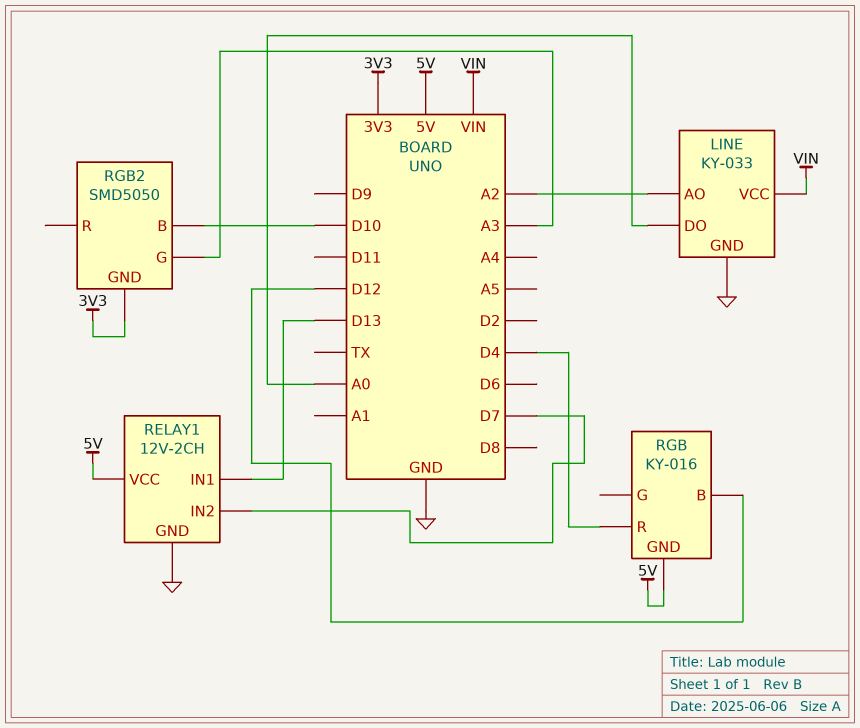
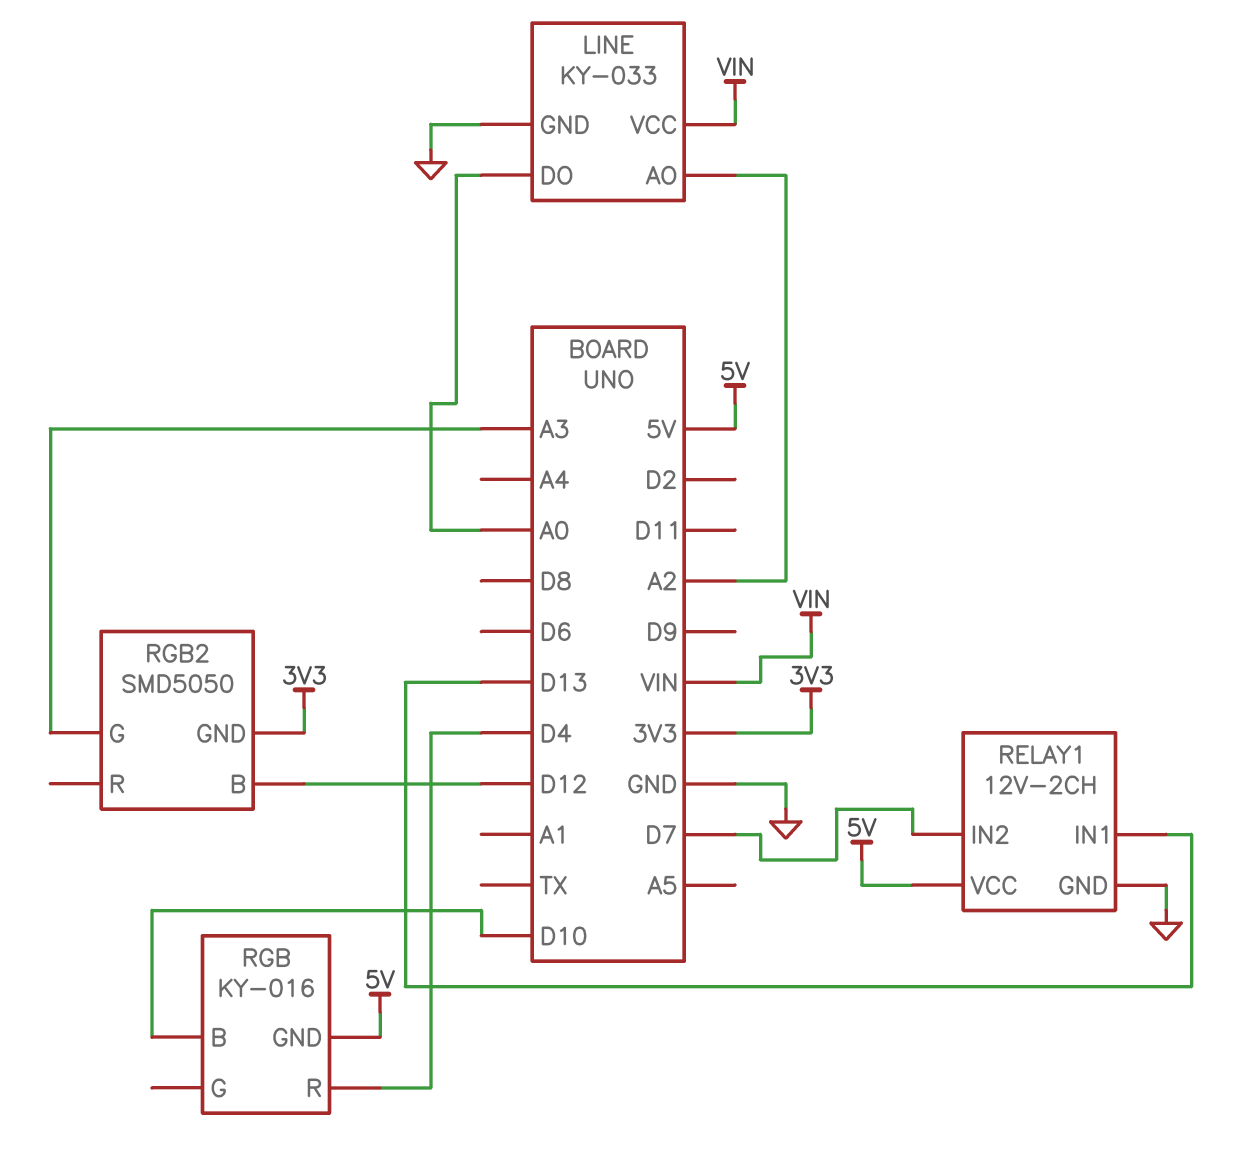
RGB pin B: D12 -> D10
RGB2 pin B: D10 -> D12

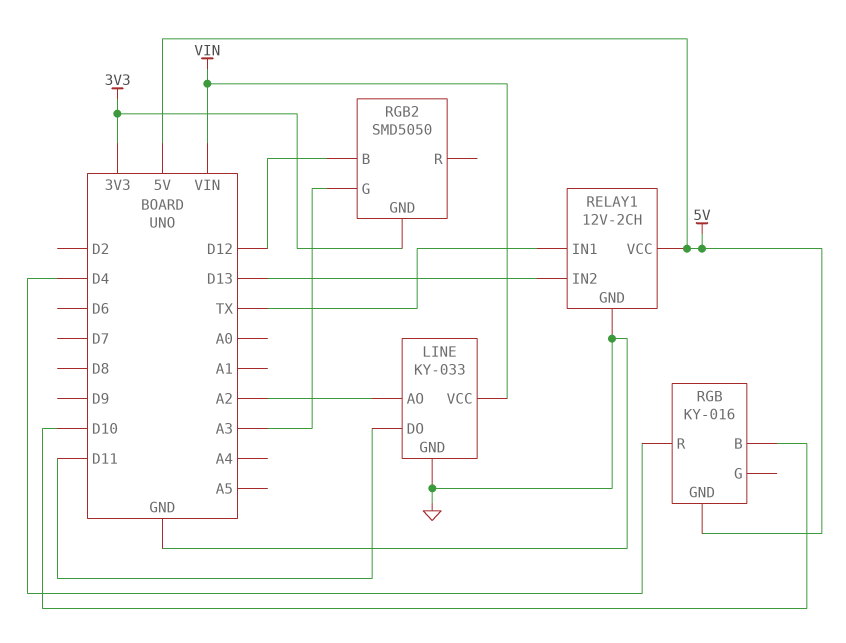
LINE pin DO: A0 -> D11
RELAY1 pin IN1: D13 -> TX
RELAY1 pin IN2: D7 -> D13

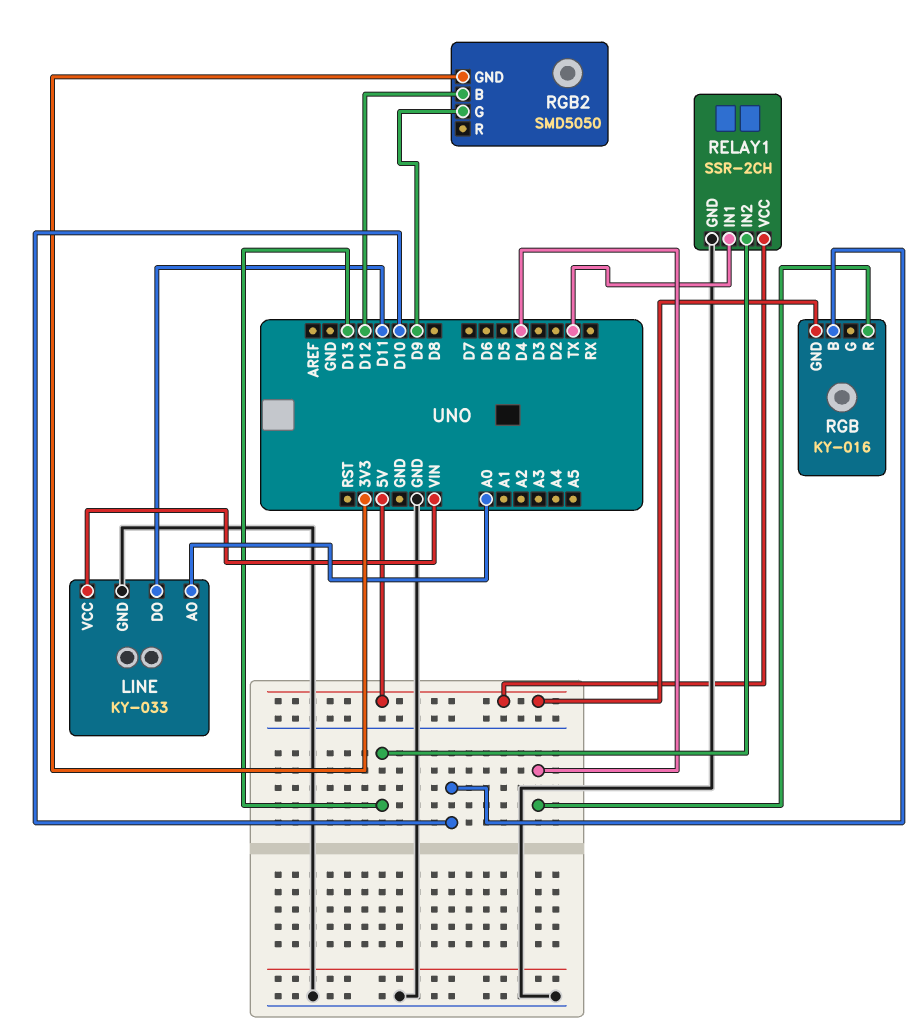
LINE pin AO: A2 -> A0
RELAY1: 12V-2CH -> SSR-2CH
RGB2 pin G: A3 -> D9

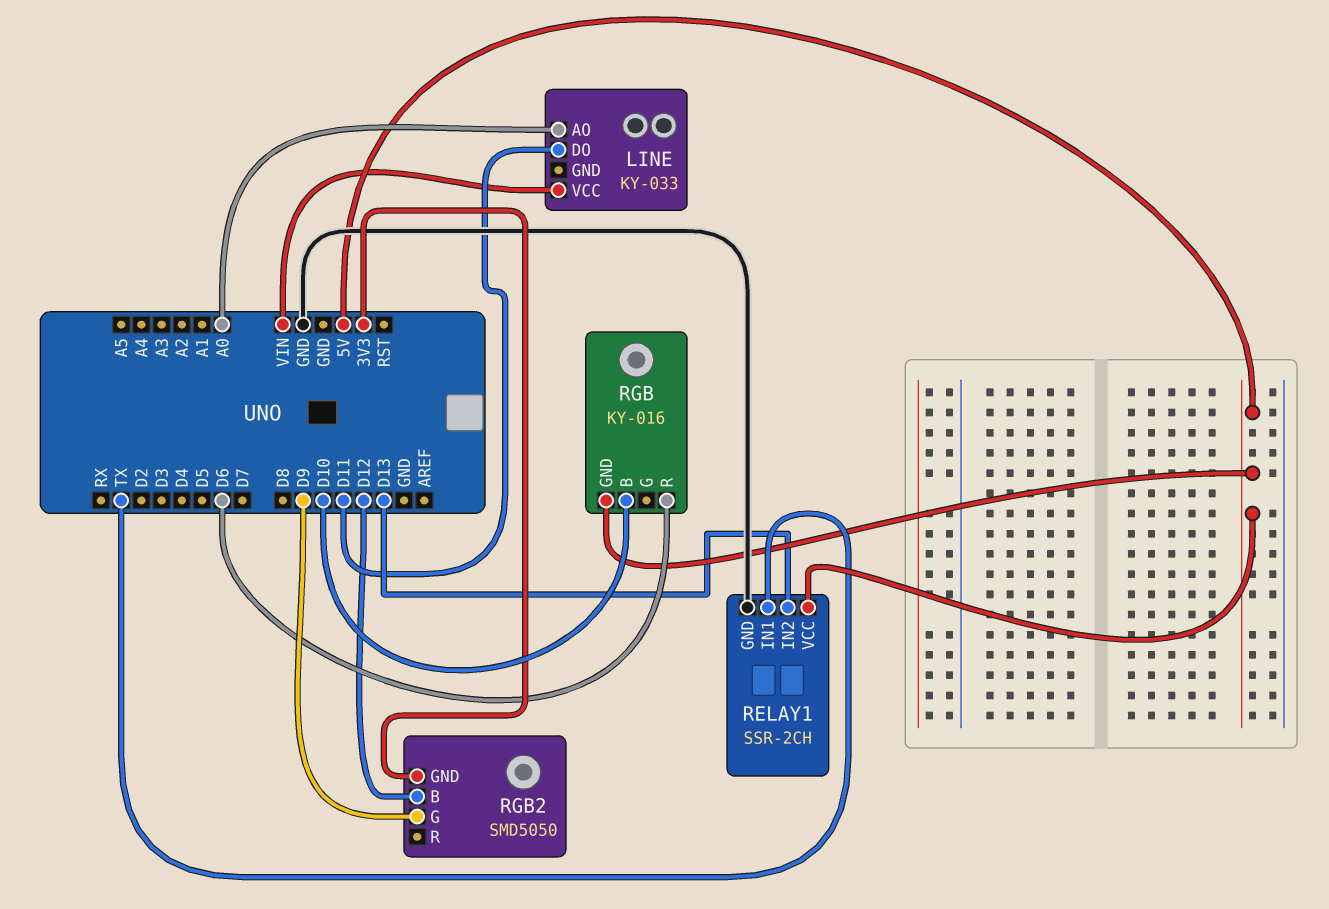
LINE pin GND: GND -> none
RGB pin R: D4 -> D6

